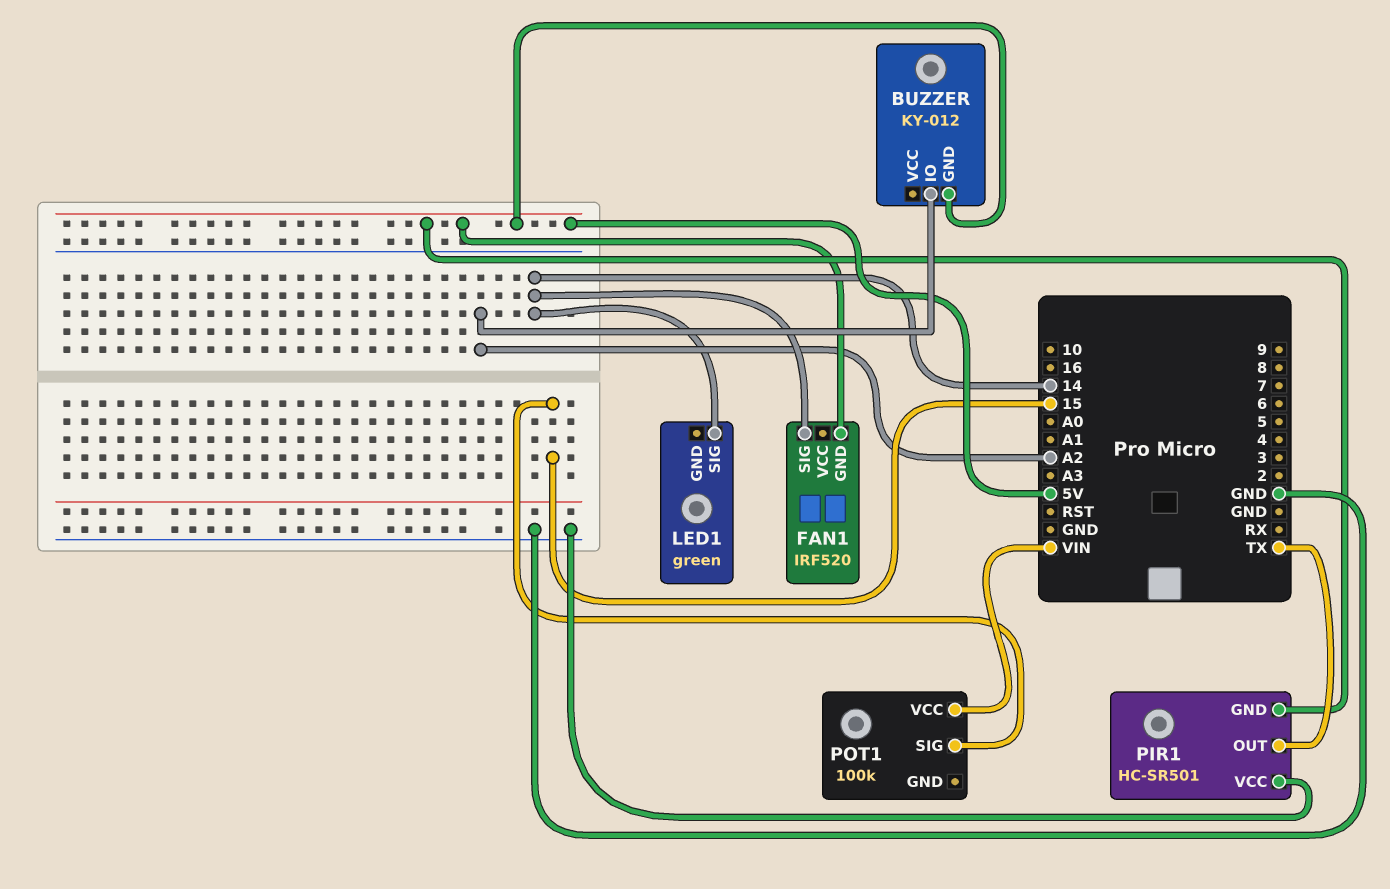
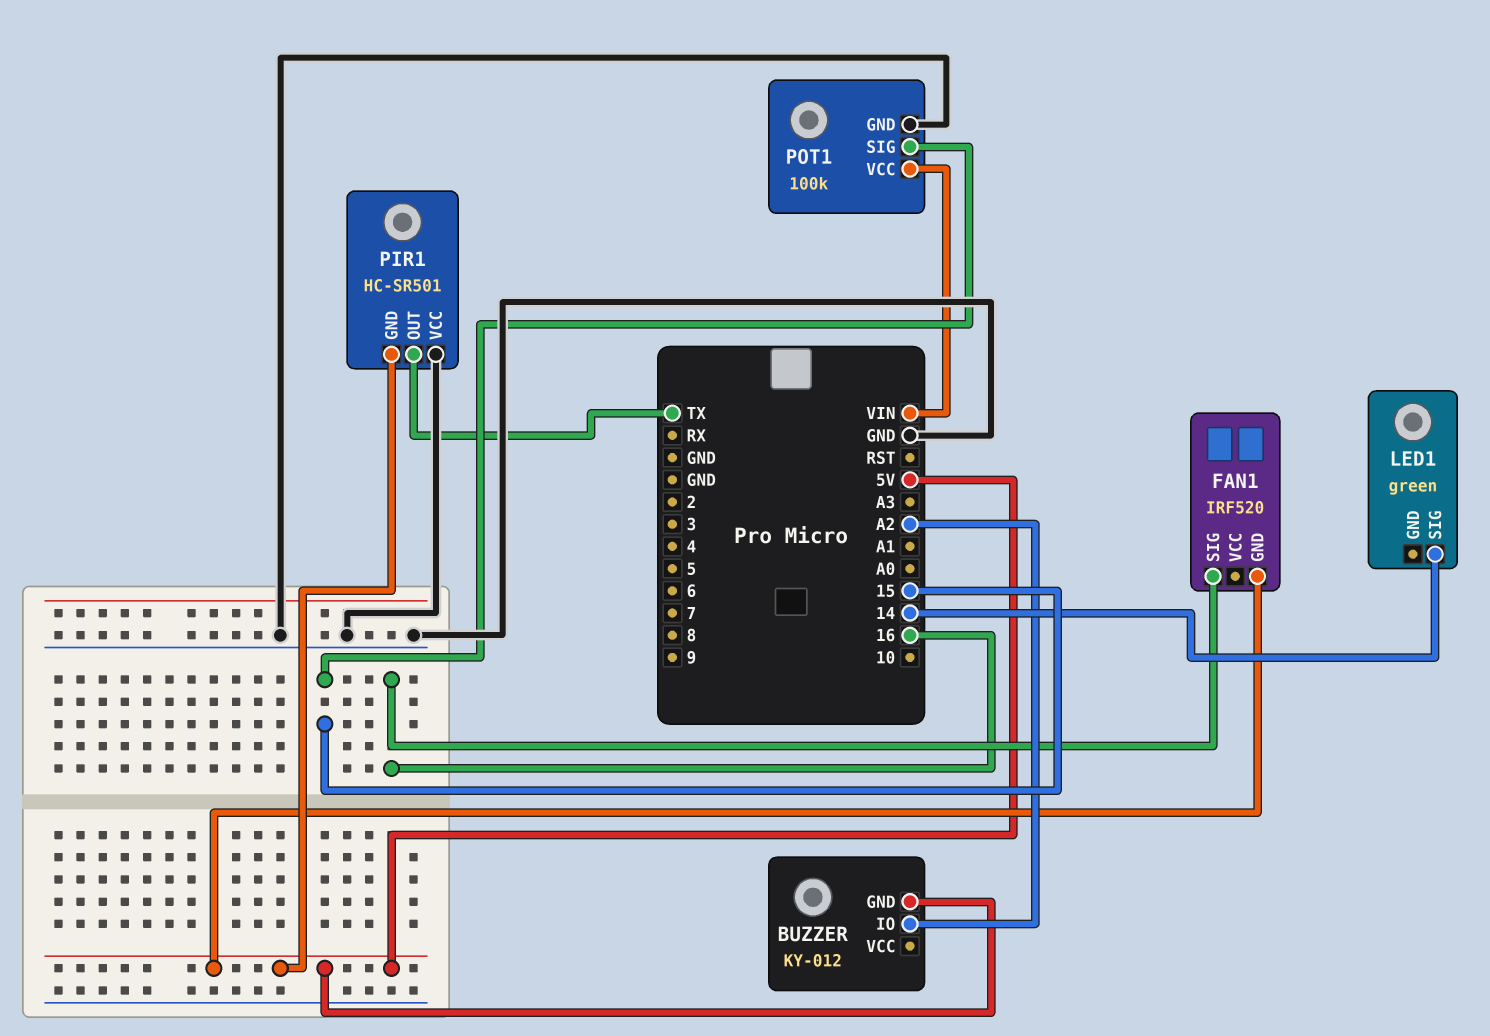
FAN1 pin SIG: 14 -> 16
POT1 pin GND: none -> GND

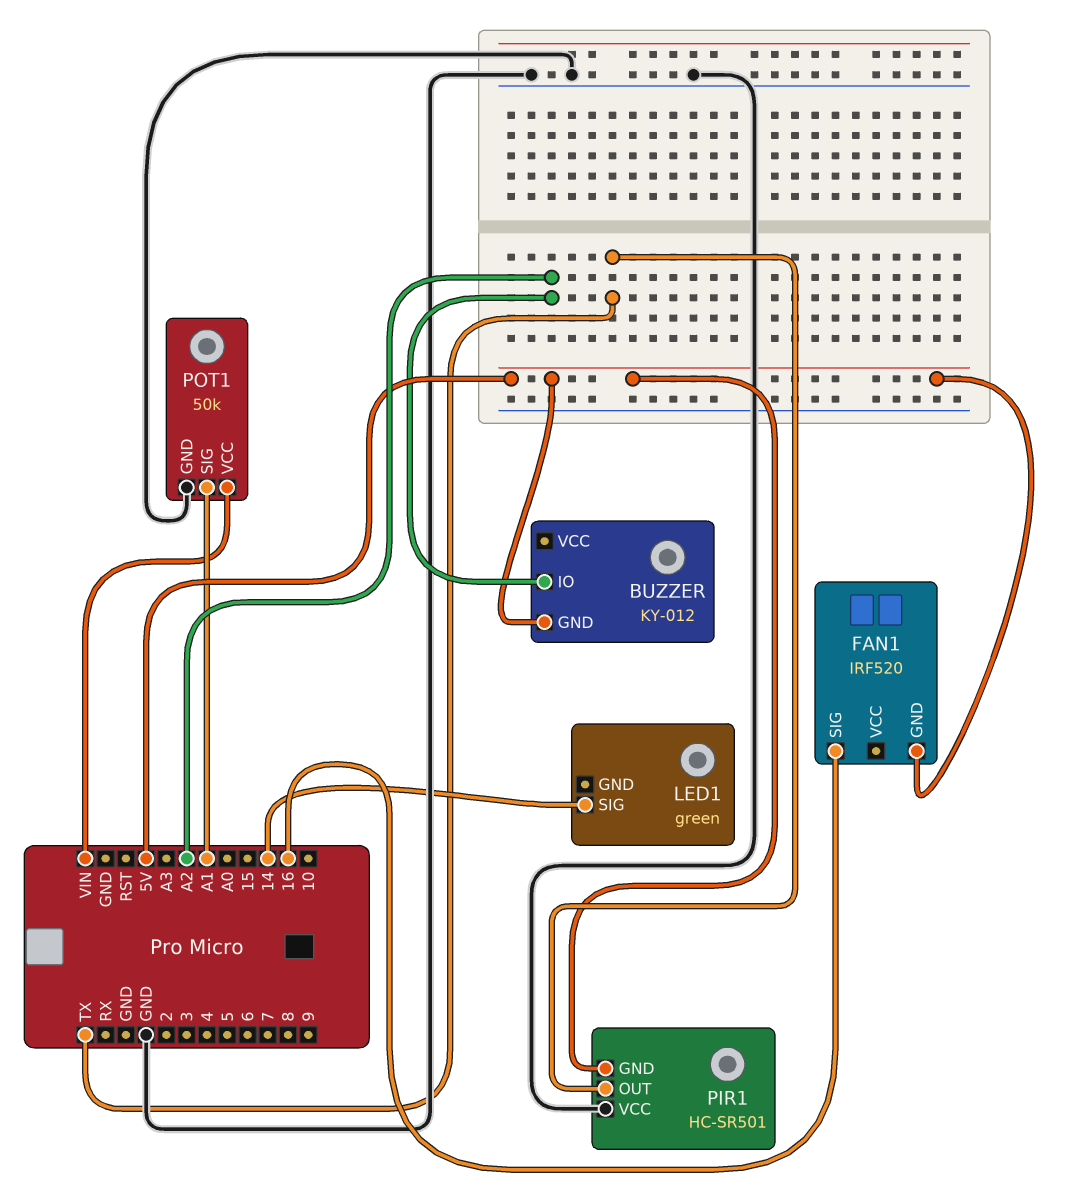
POT1: 100k -> 50k
POT1 pin SIG: 15 -> A1

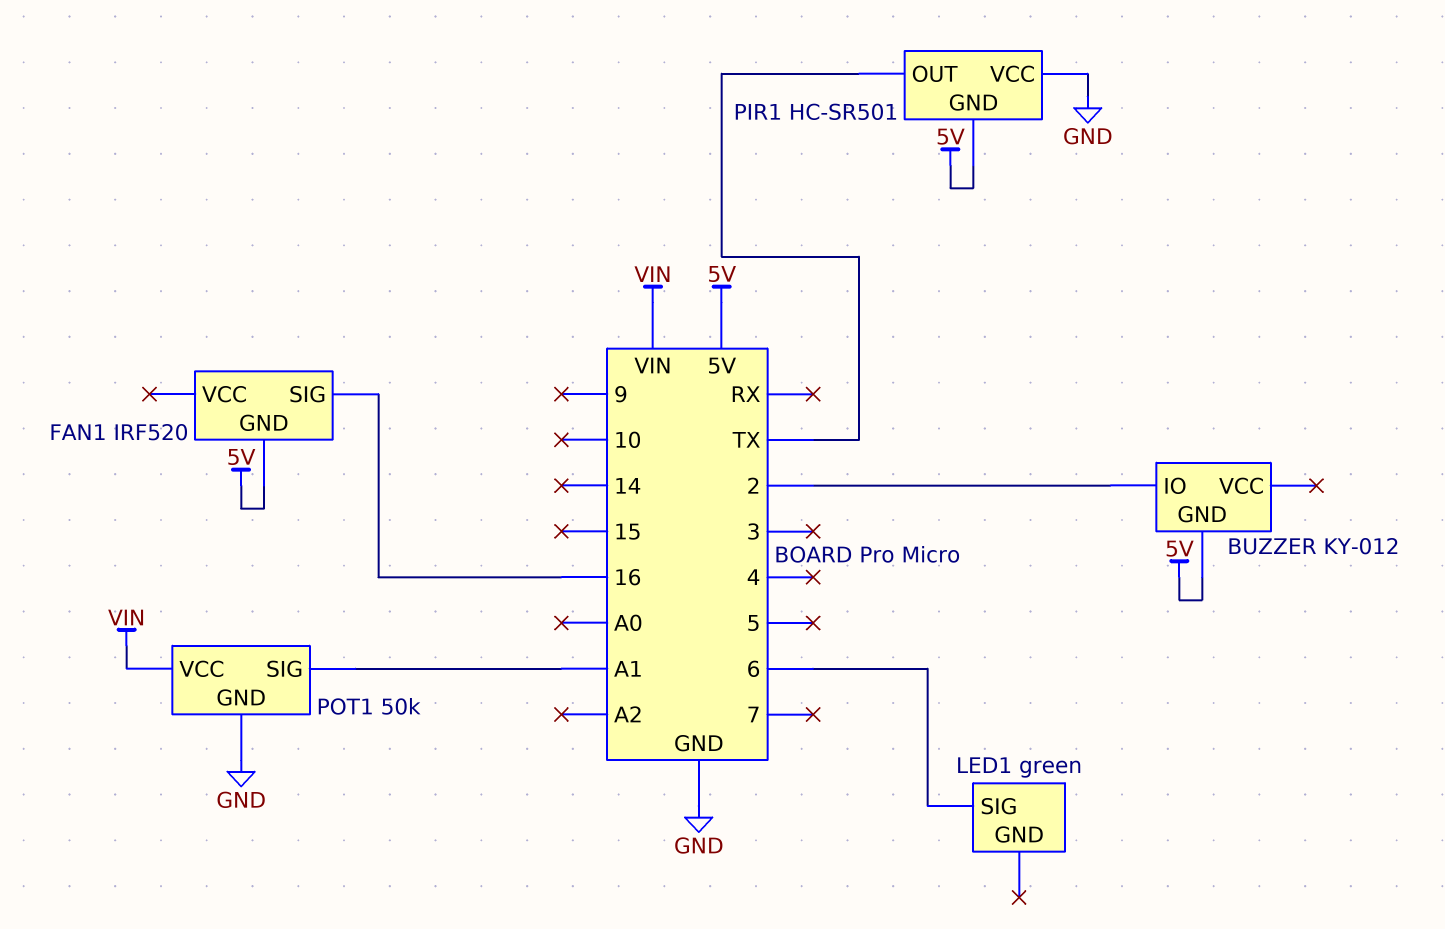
BUZZER pin IO: A2 -> 2
LED1 pin SIG: 14 -> 6

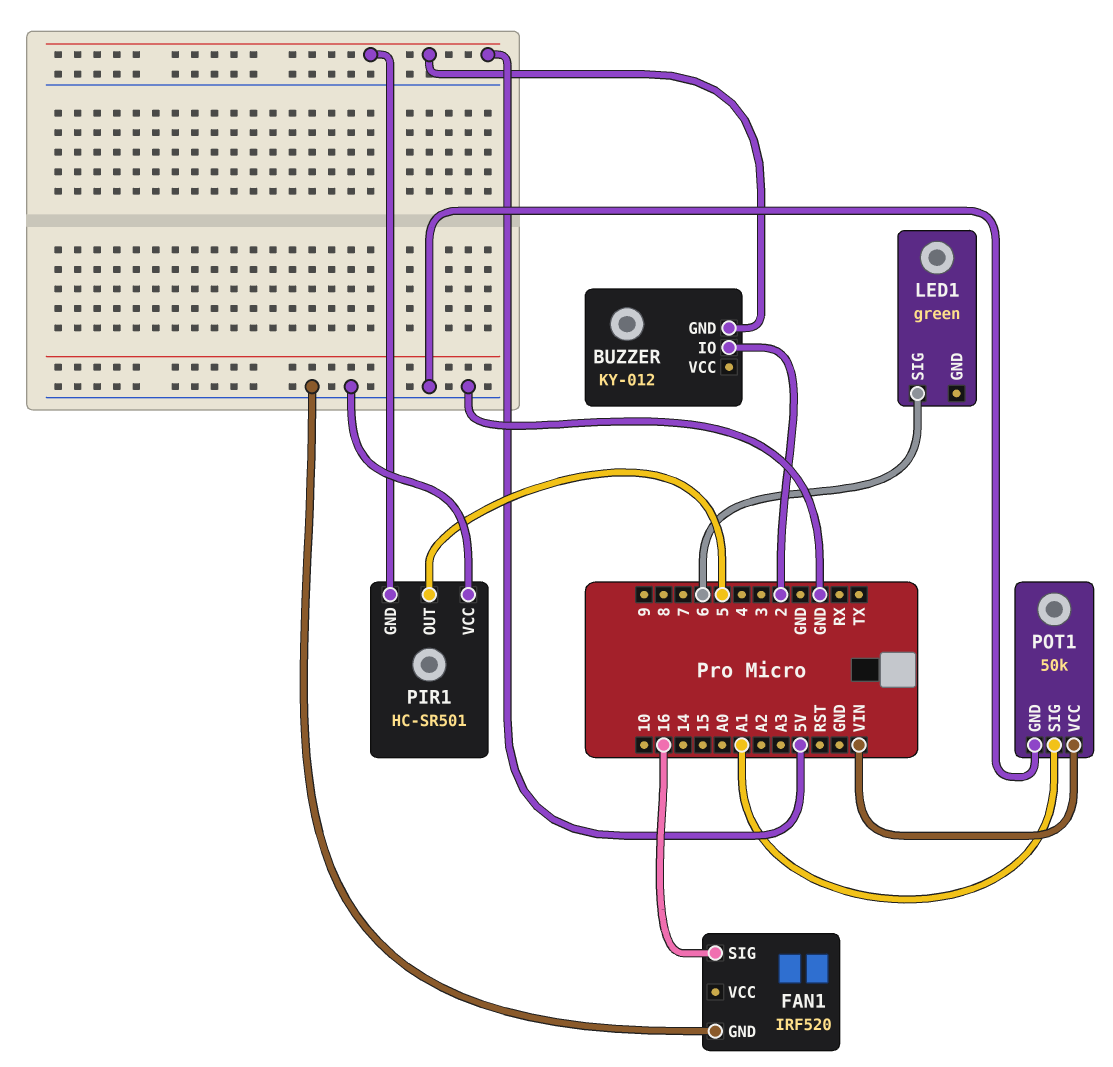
FAN1 pin GND: 5V -> GND
PIR1 pin OUT: TX -> 5

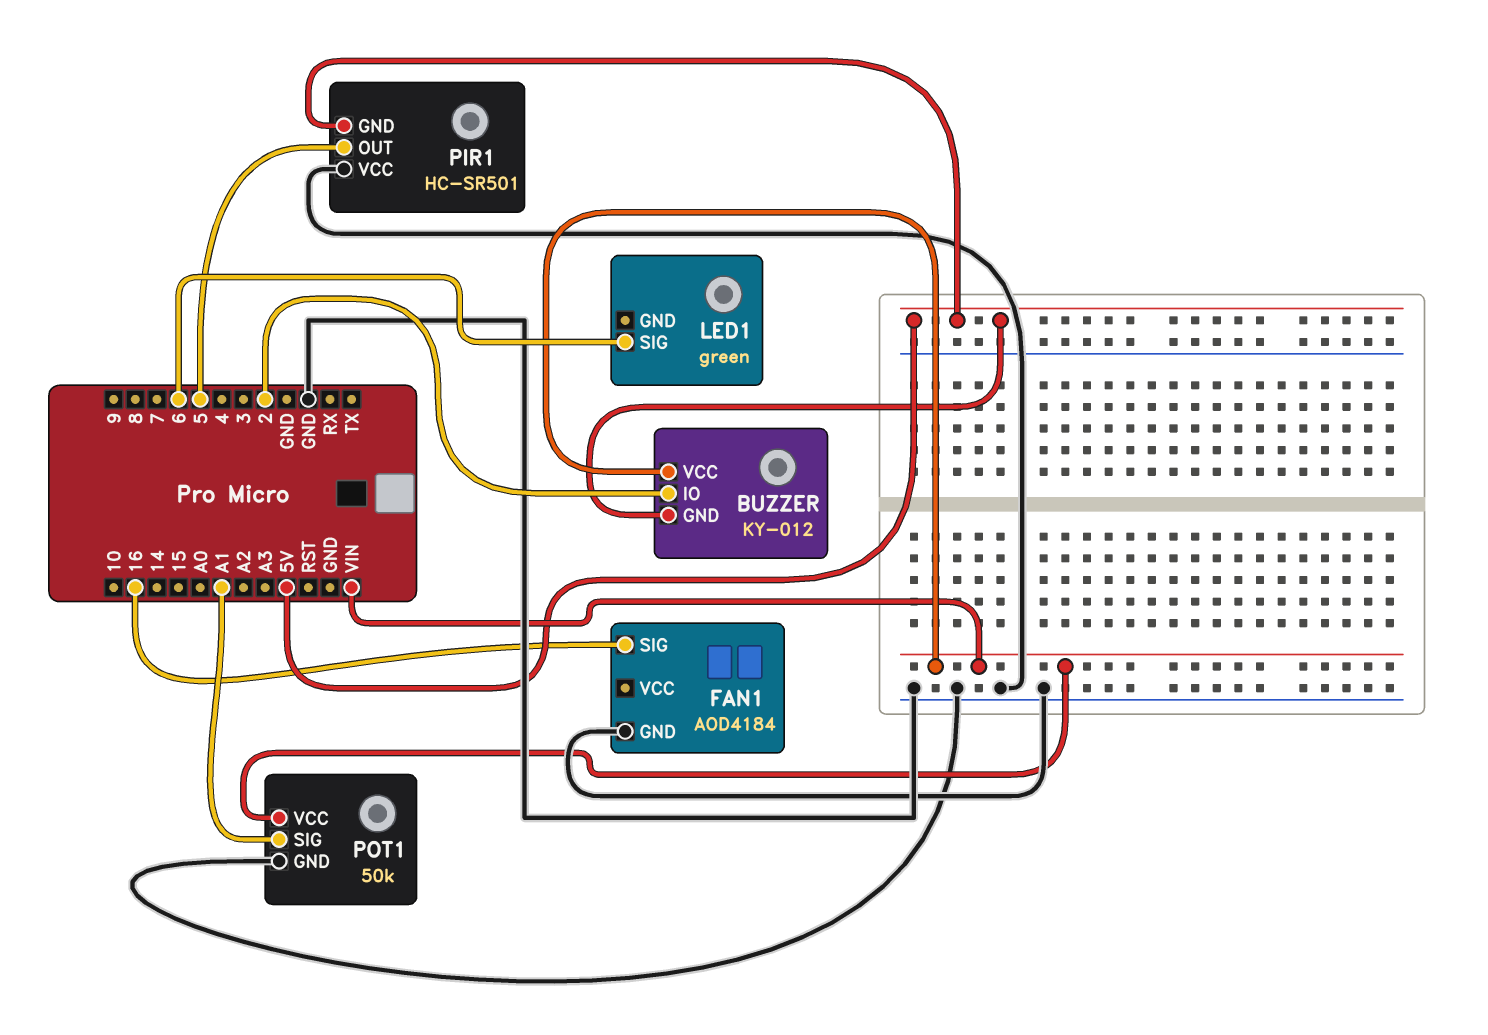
BUZZER pin VCC: none -> VIN
FAN1: IRF520 -> AOD4184

